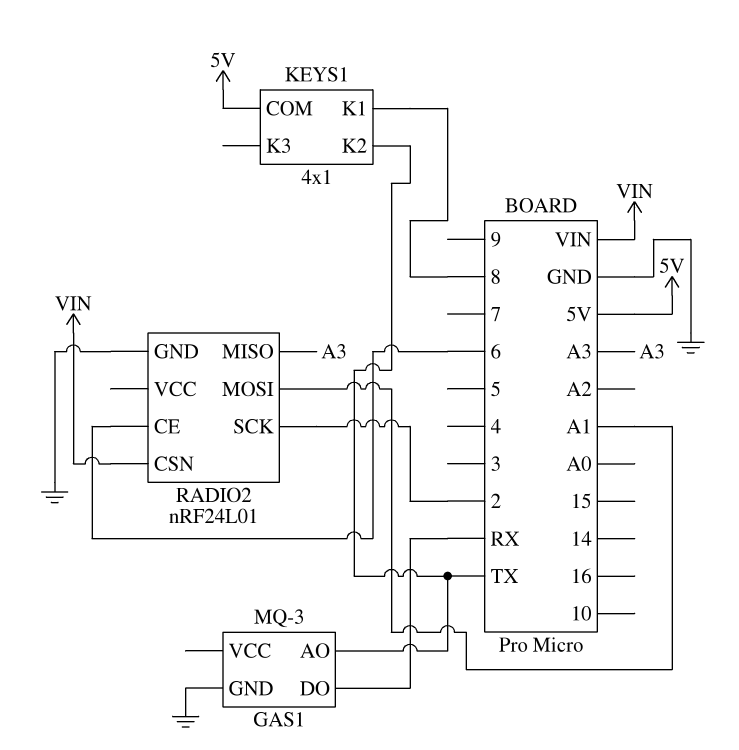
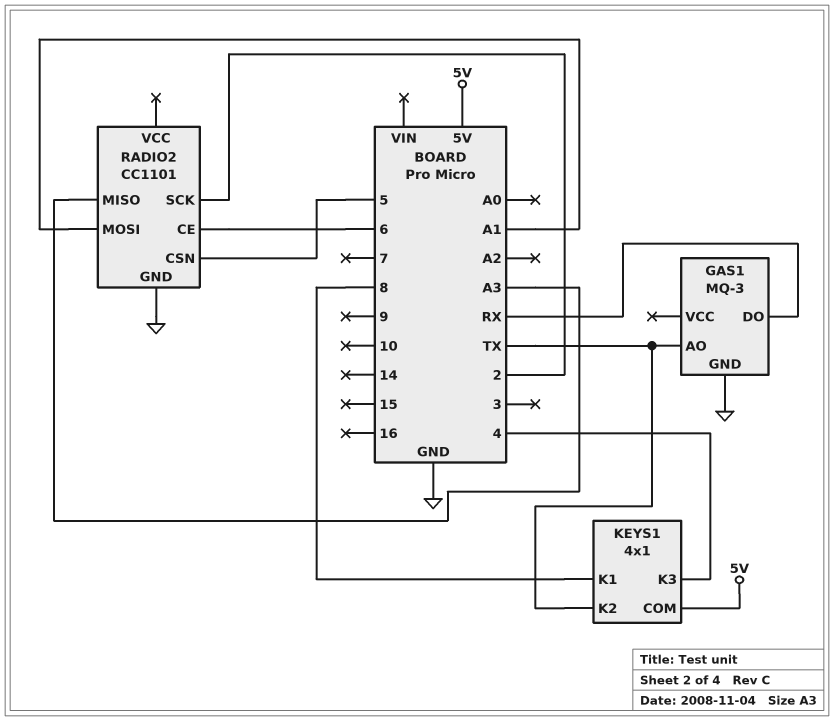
KEYS1 pin K3: none -> 4
RADIO2: nRF24L01 -> CC1101
RADIO2 pin CSN: VIN -> 5

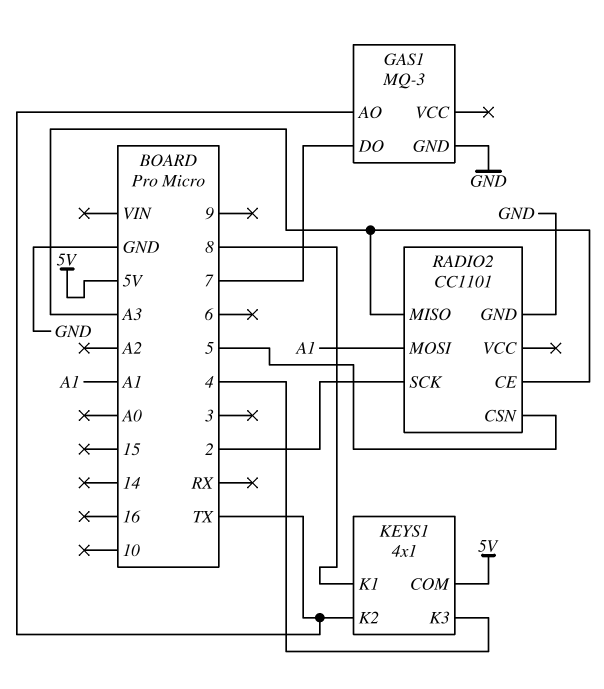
GAS1 pin DO: RX -> 7
RADIO2 pin CE: 6 -> A3

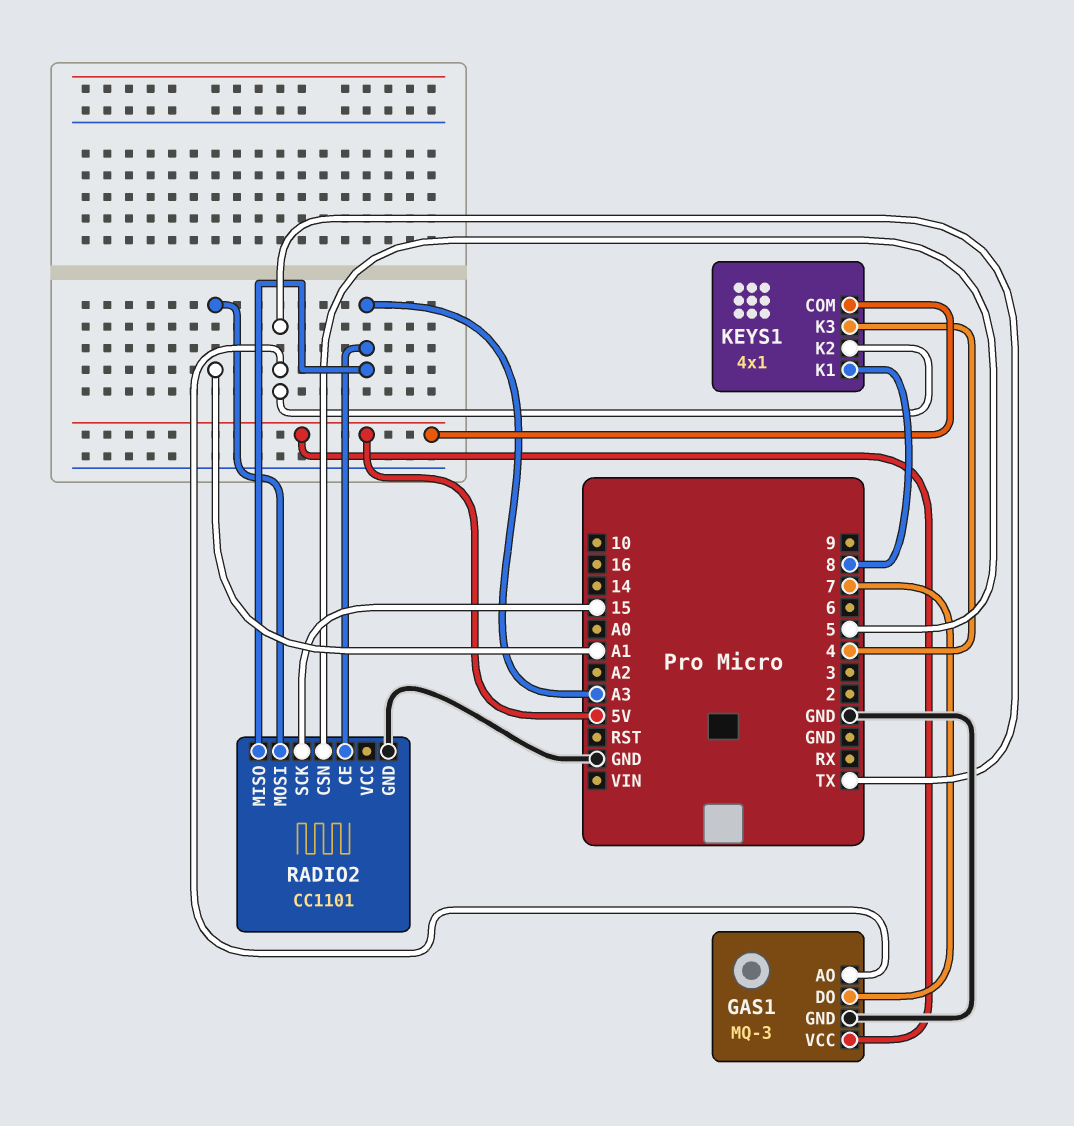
GAS1 pin VCC: none -> 5V
RADIO2 pin SCK: 2 -> 15

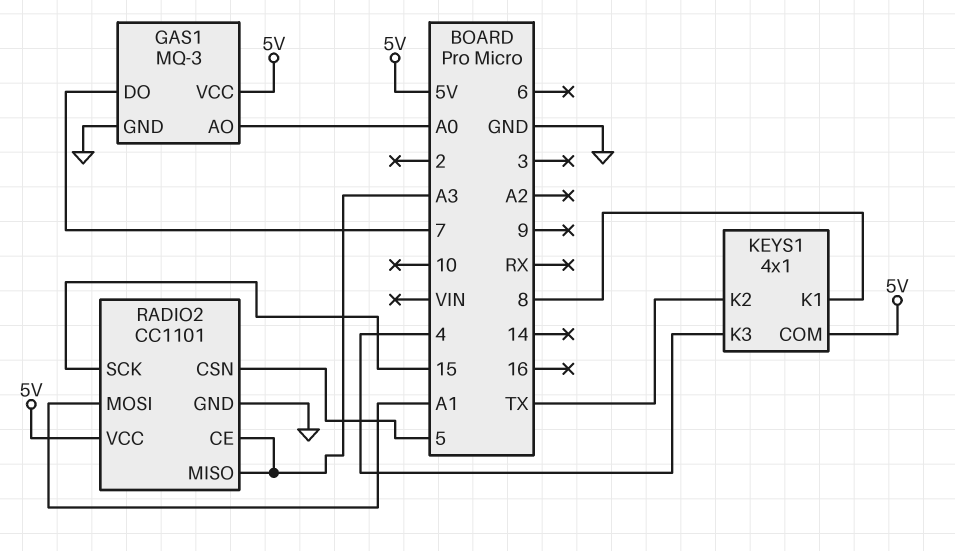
GAS1 pin AO: TX -> A0
RADIO2 pin VCC: none -> 5V

